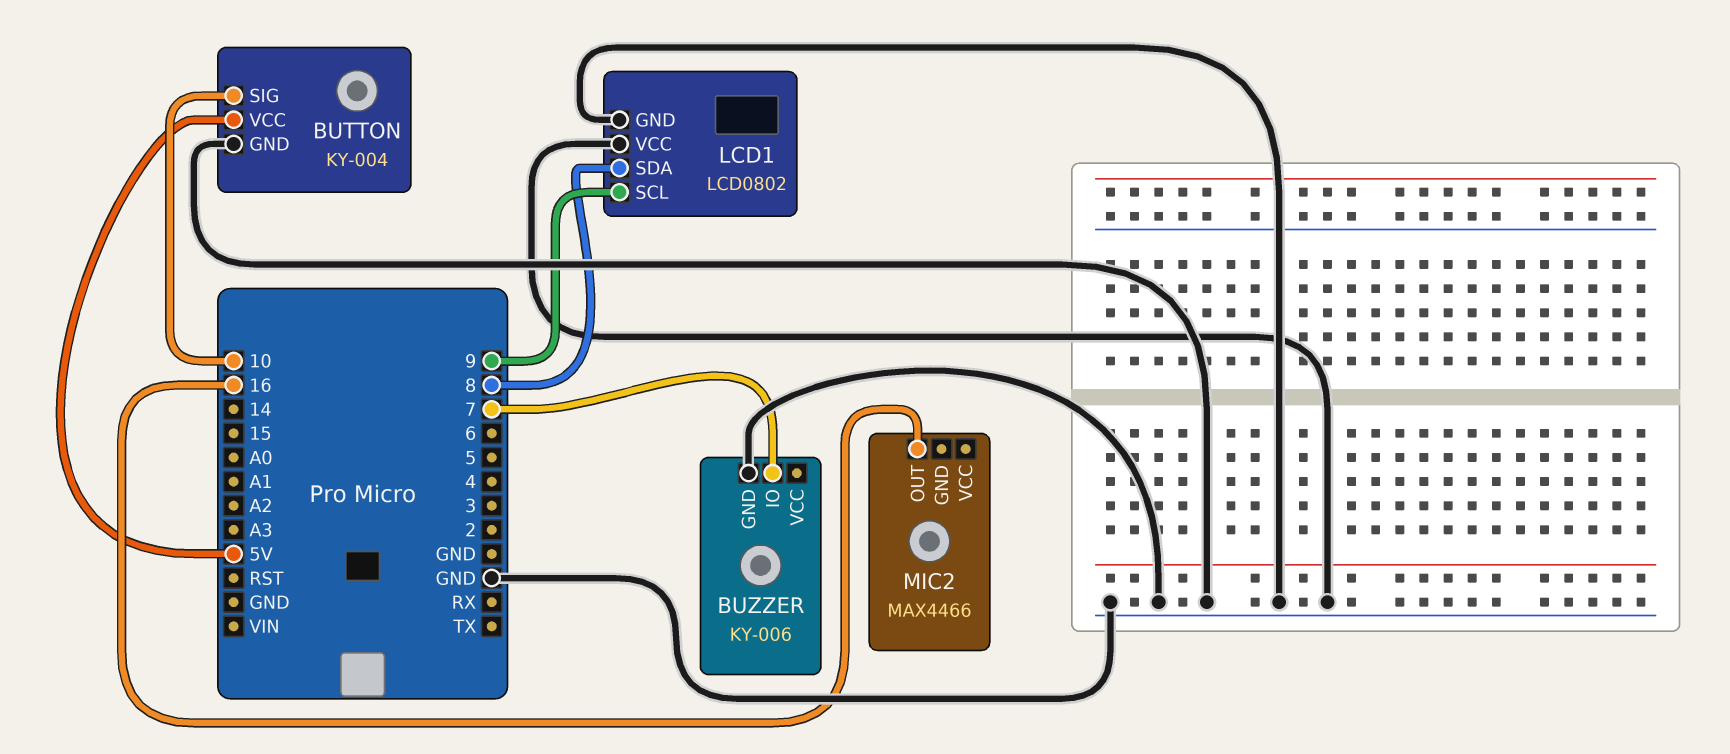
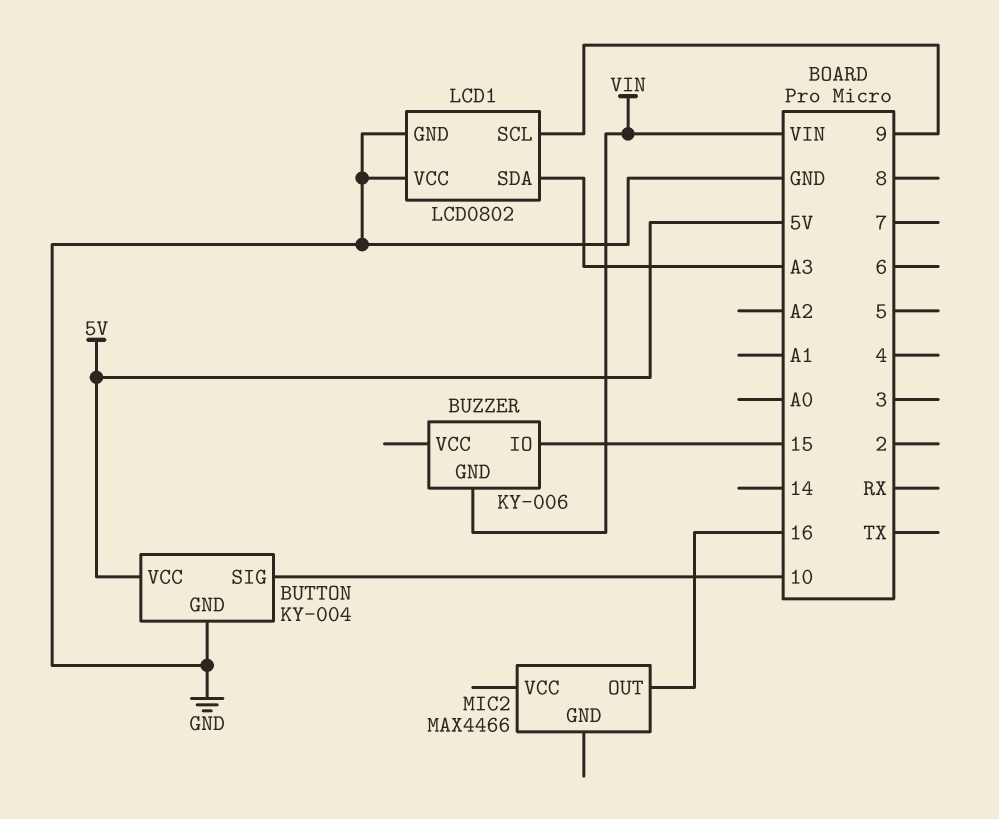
BUZZER pin GND: GND -> VIN
BUZZER pin IO: 7 -> 15
LCD1 pin SDA: 8 -> A3

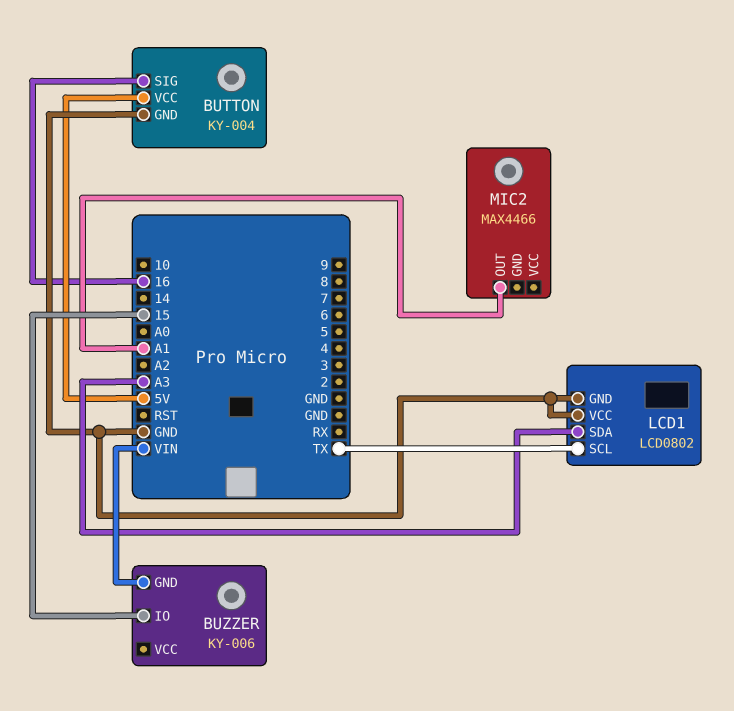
BUTTON pin SIG: 10 -> 16
LCD1 pin SCL: 9 -> TX
MIC2 pin OUT: 16 -> A1

